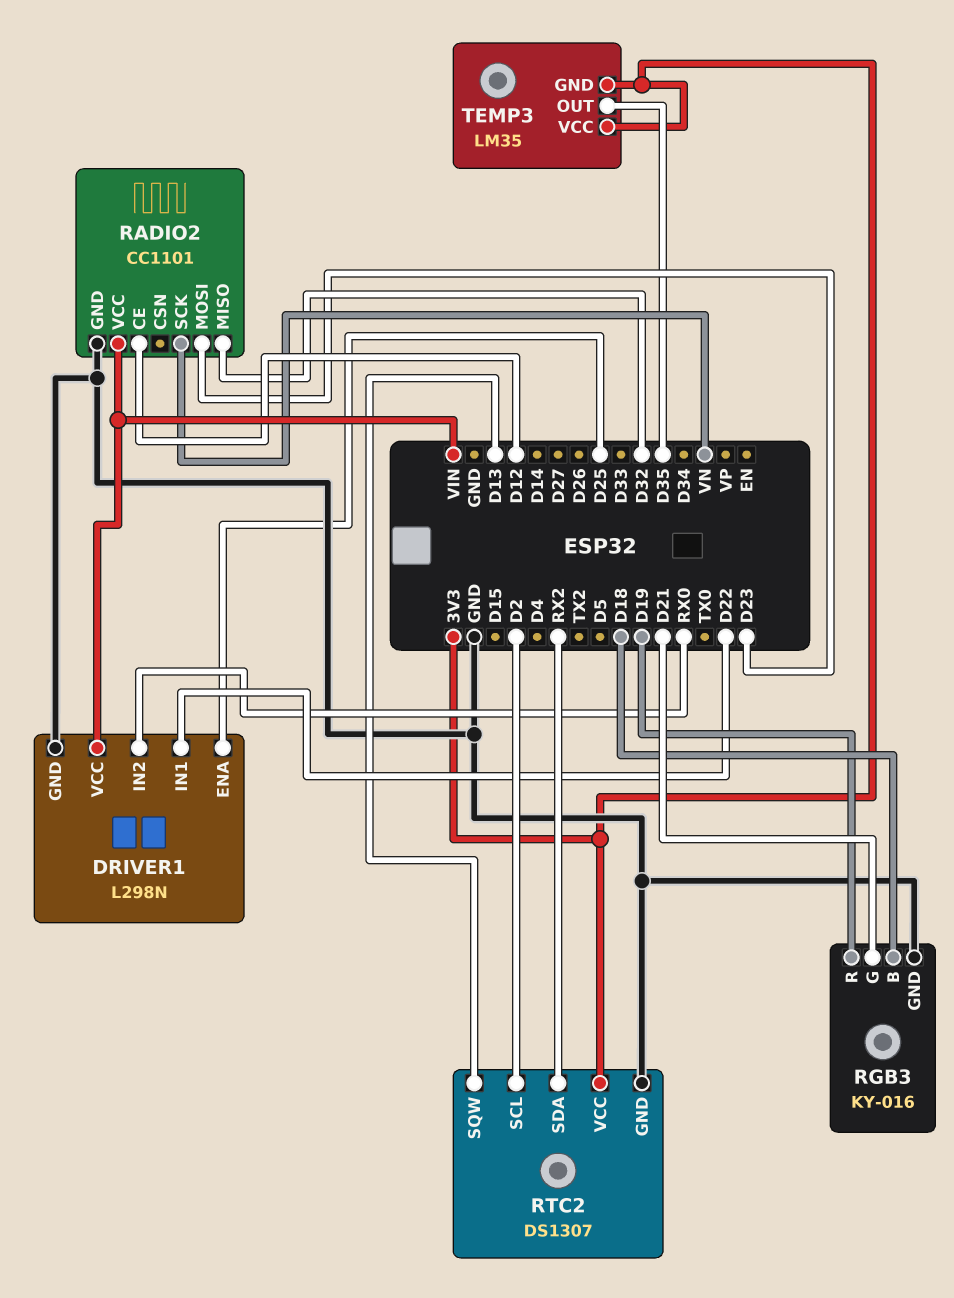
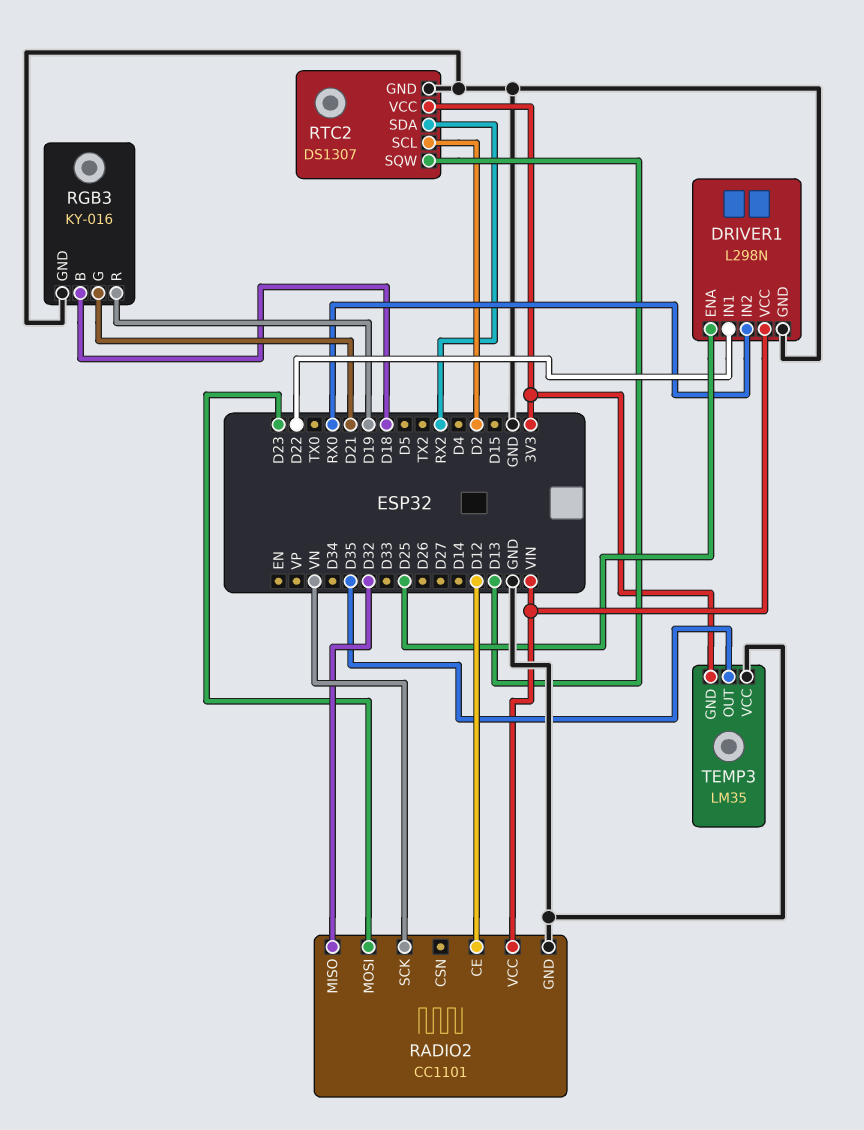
TEMP3 pin VCC: 3V3 -> GND

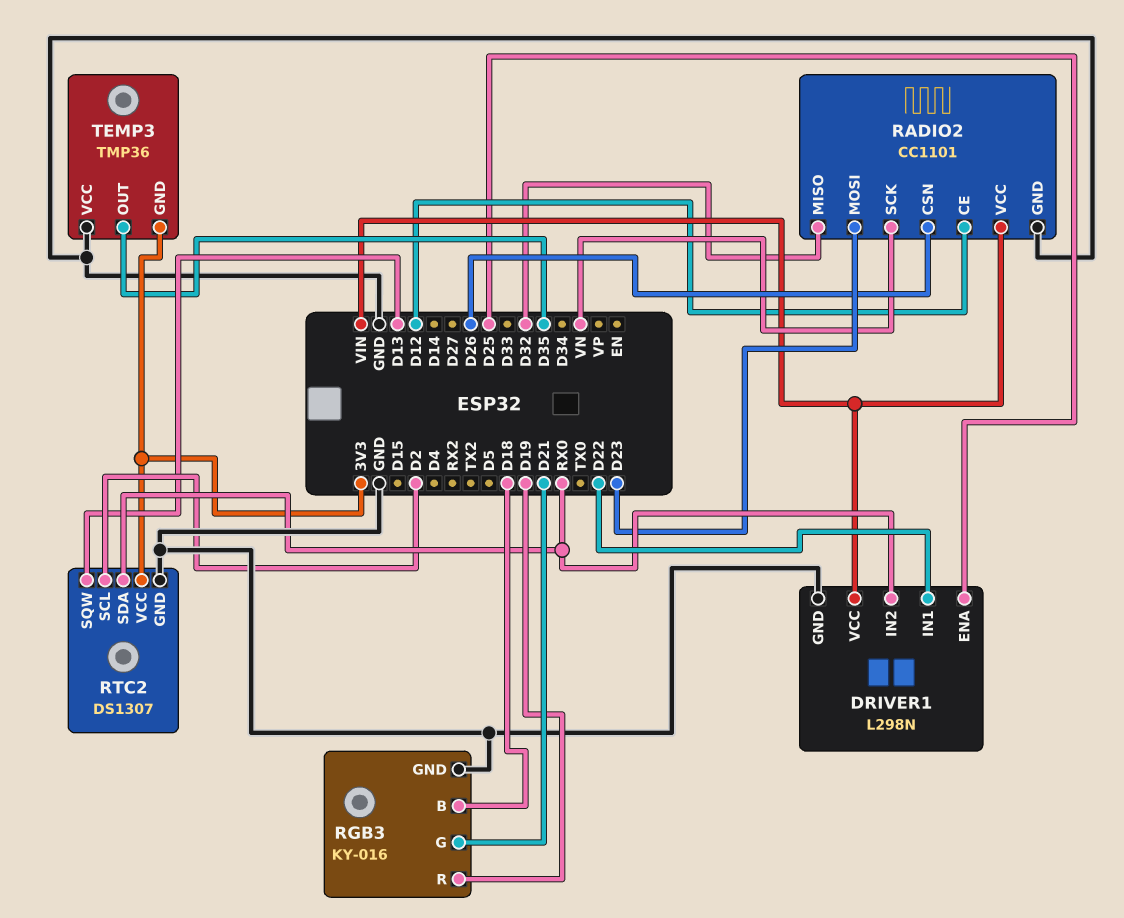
RADIO2 pin CSN: none -> D26
RTC2 pin SDA: RX2 -> RX0
TEMP3: LM35 -> TMP36

